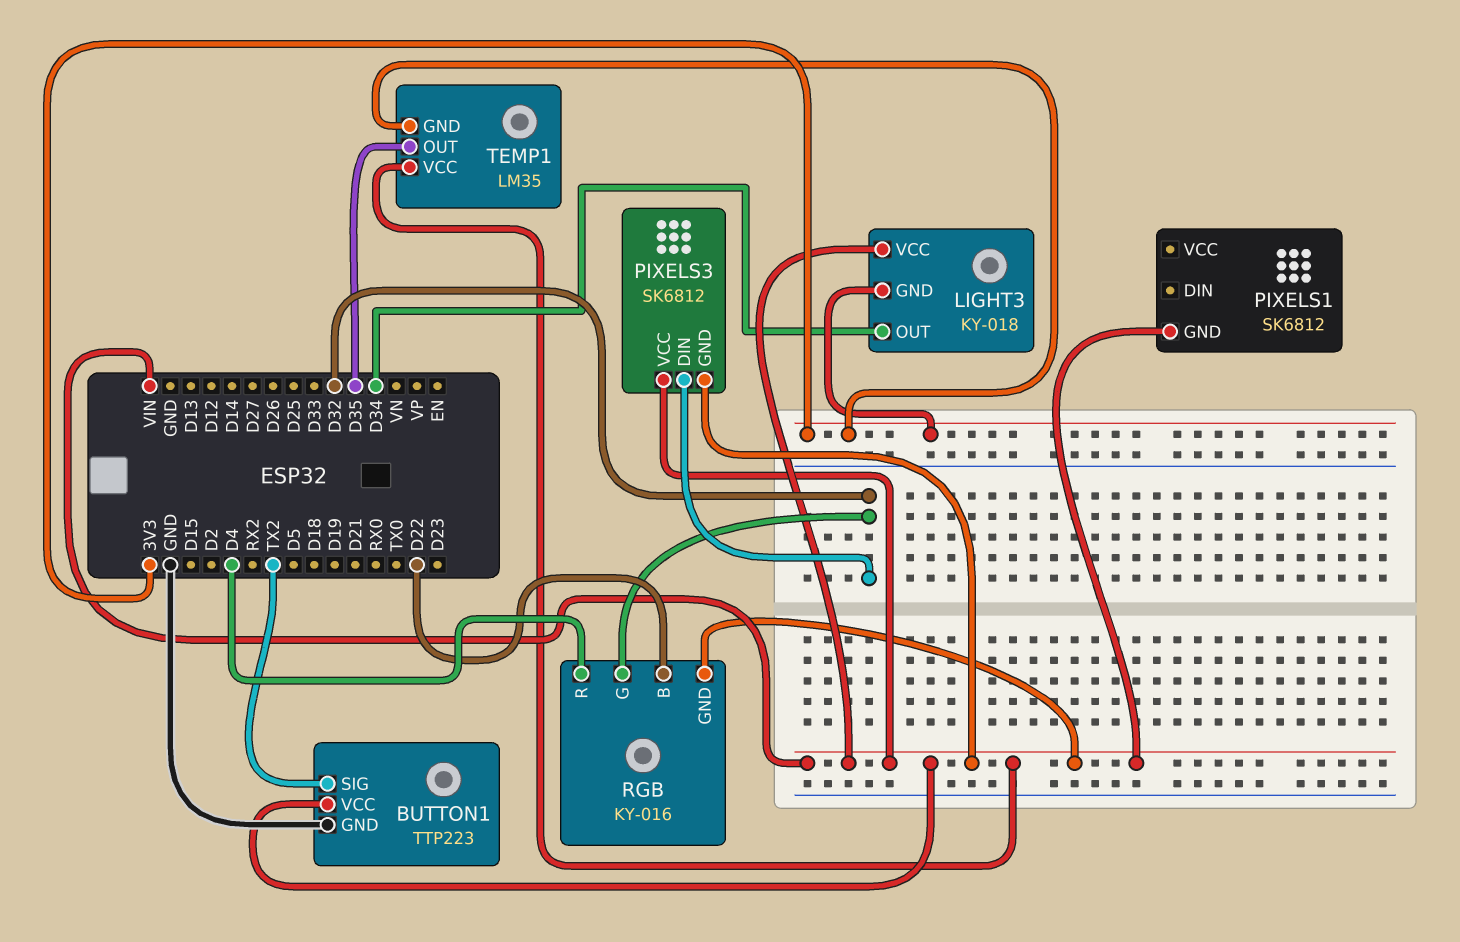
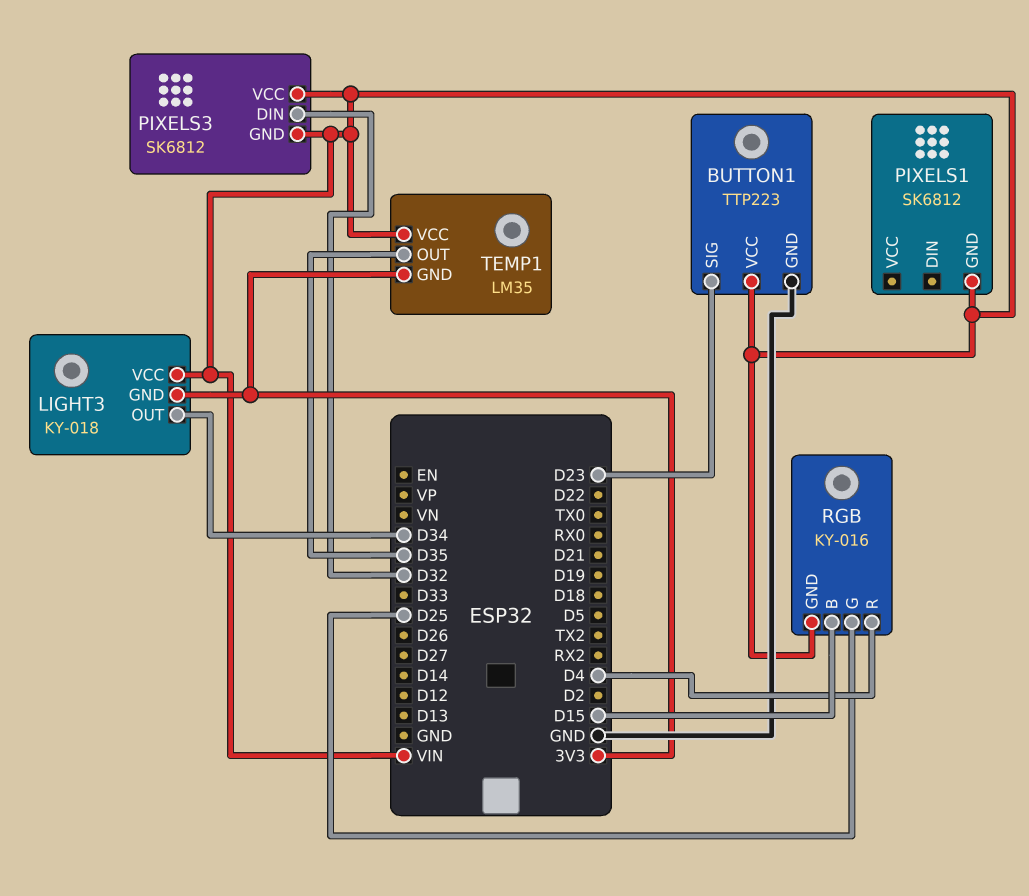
BUTTON1 pin SIG: TX2 -> D23
RGB pin B: D22 -> D15
RGB pin G: D32 -> D25

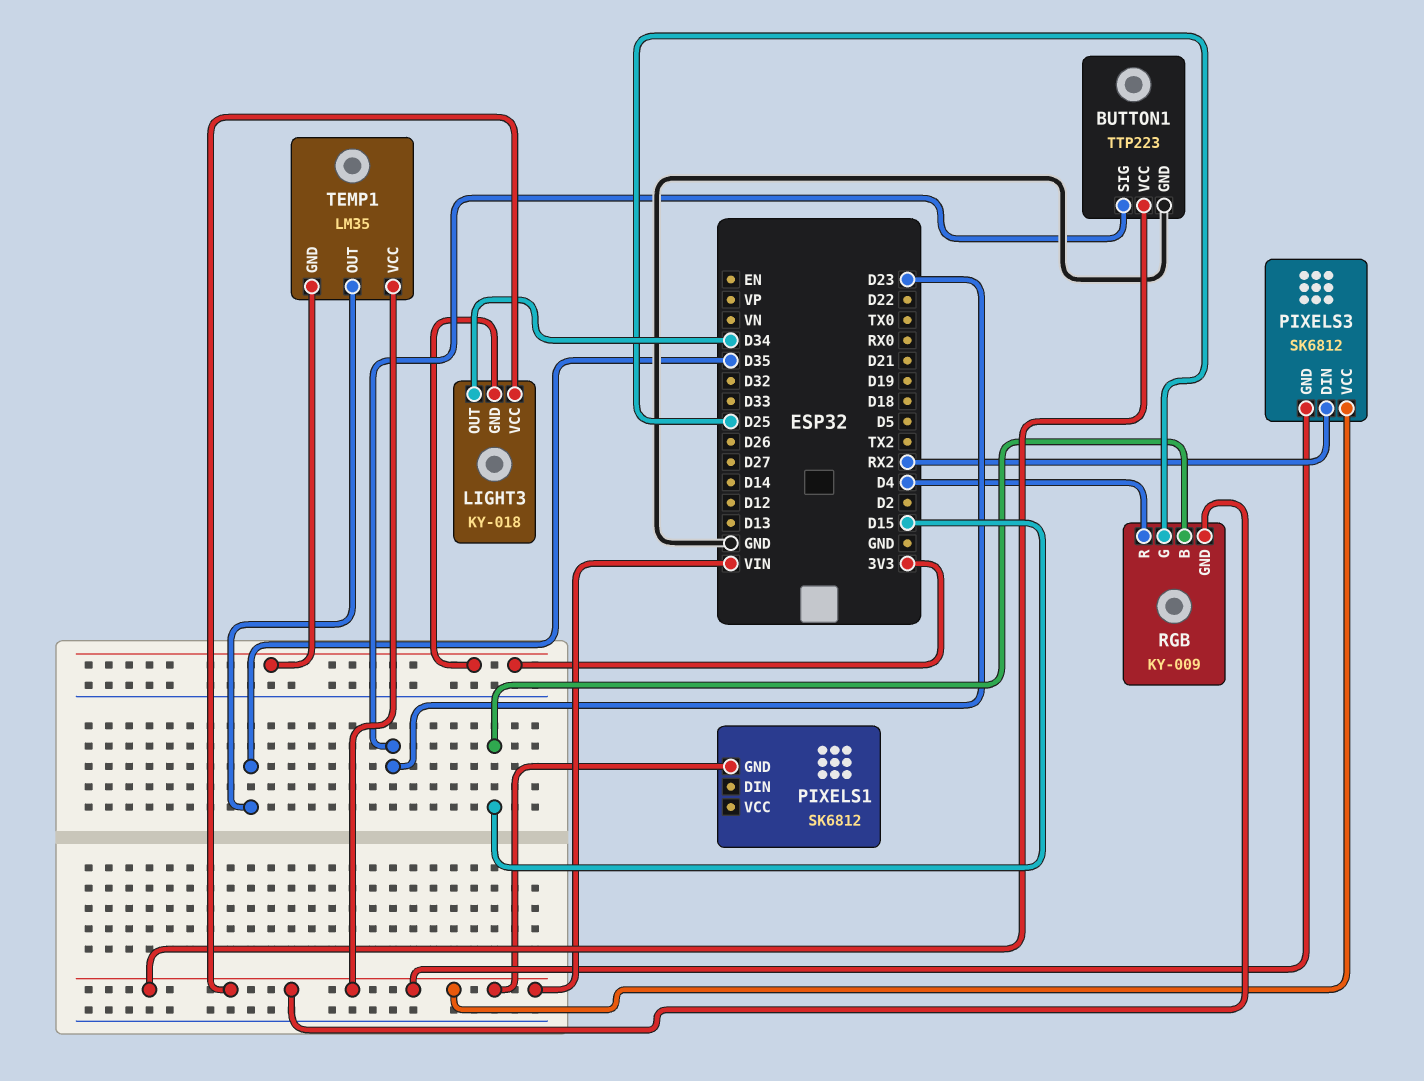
PIXELS3 pin DIN: D32 -> RX2
RGB: KY-016 -> KY-009

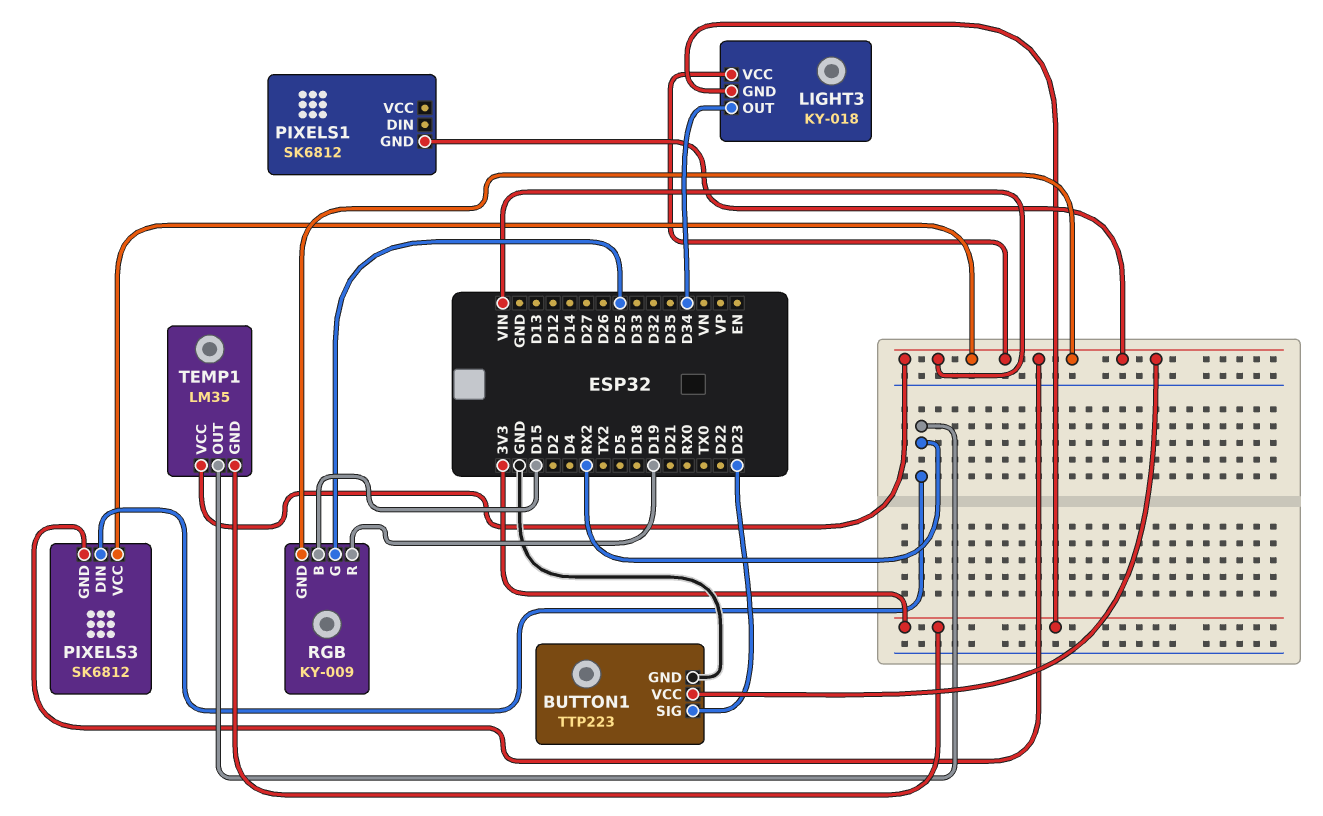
RGB pin R: D4 -> D19
TEMP1 pin OUT: D35 -> RX2

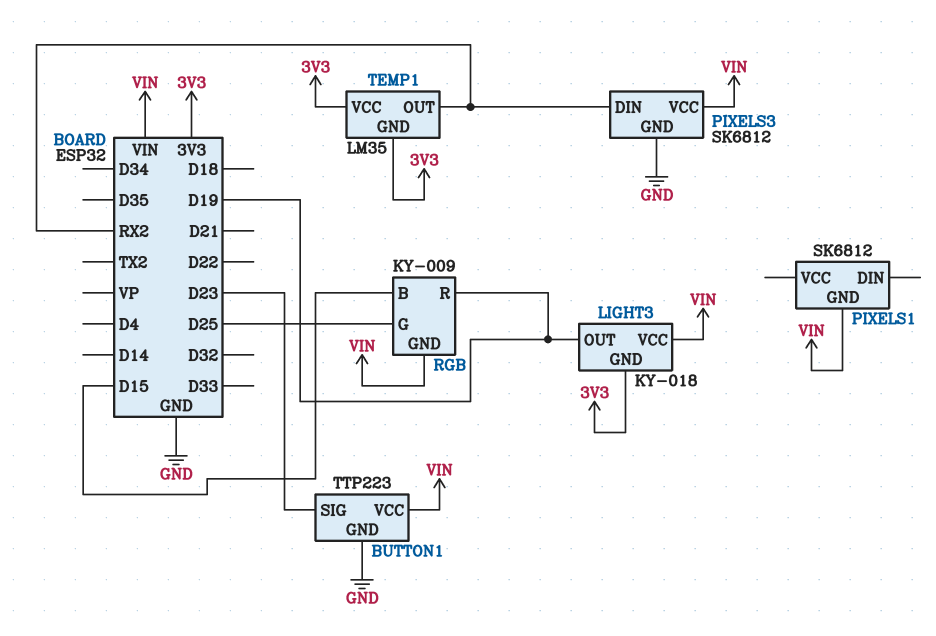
LIGHT3 pin OUT: D34 -> D19
PIXELS3 pin GND: VIN -> GND
TEMP1 pin VCC: VIN -> 3V3

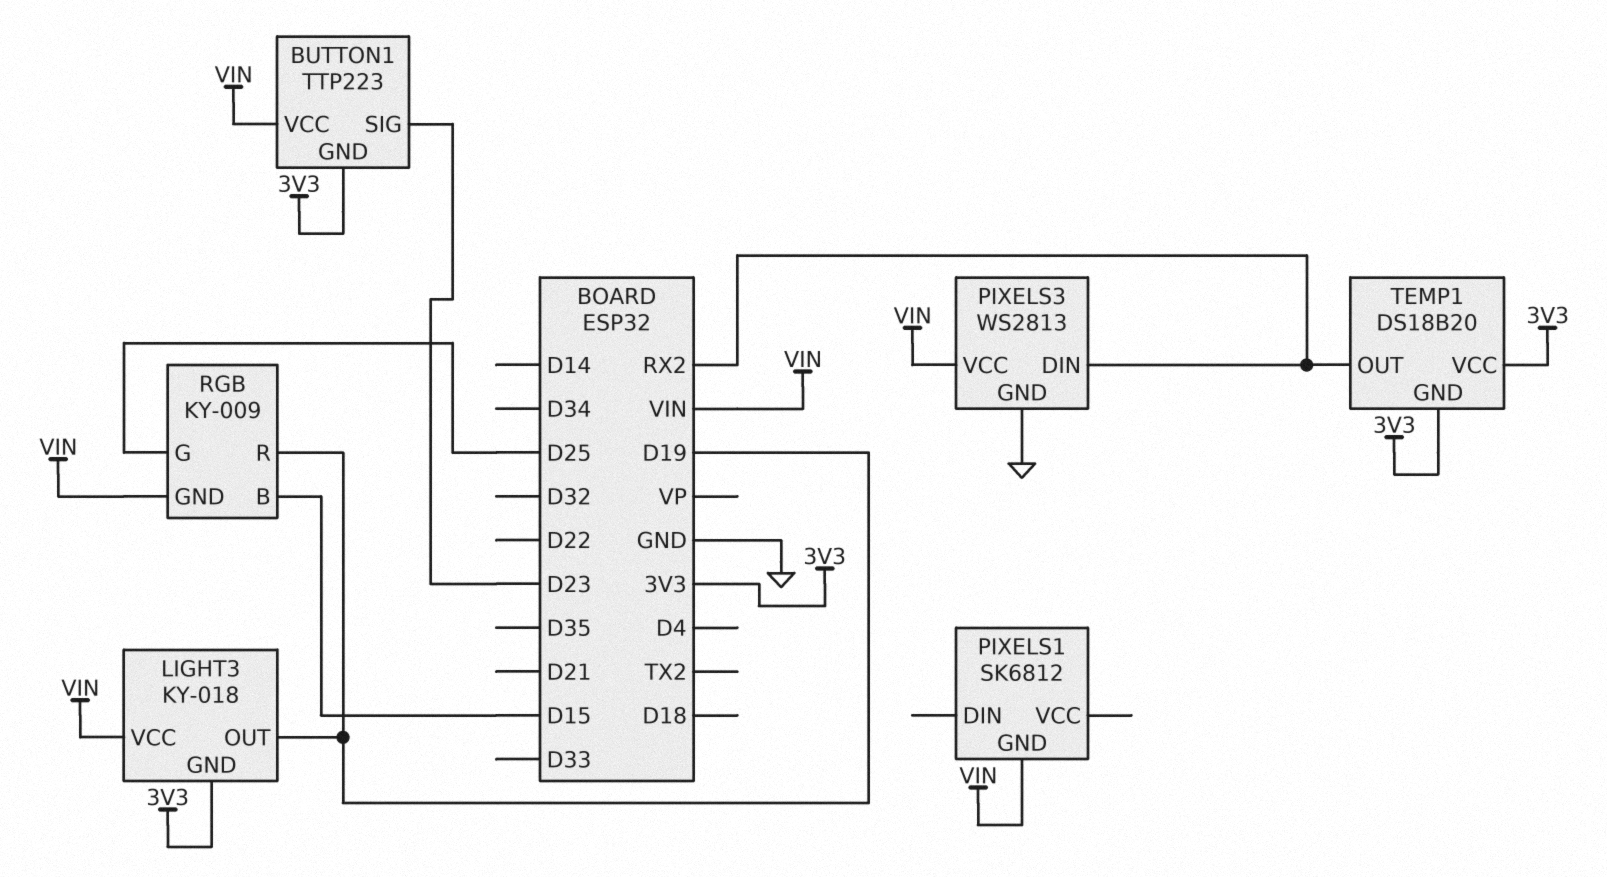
BUTTON1 pin GND: GND -> 3V3
PIXELS3: SK6812 -> WS2813
TEMP1: LM35 -> DS18B20

